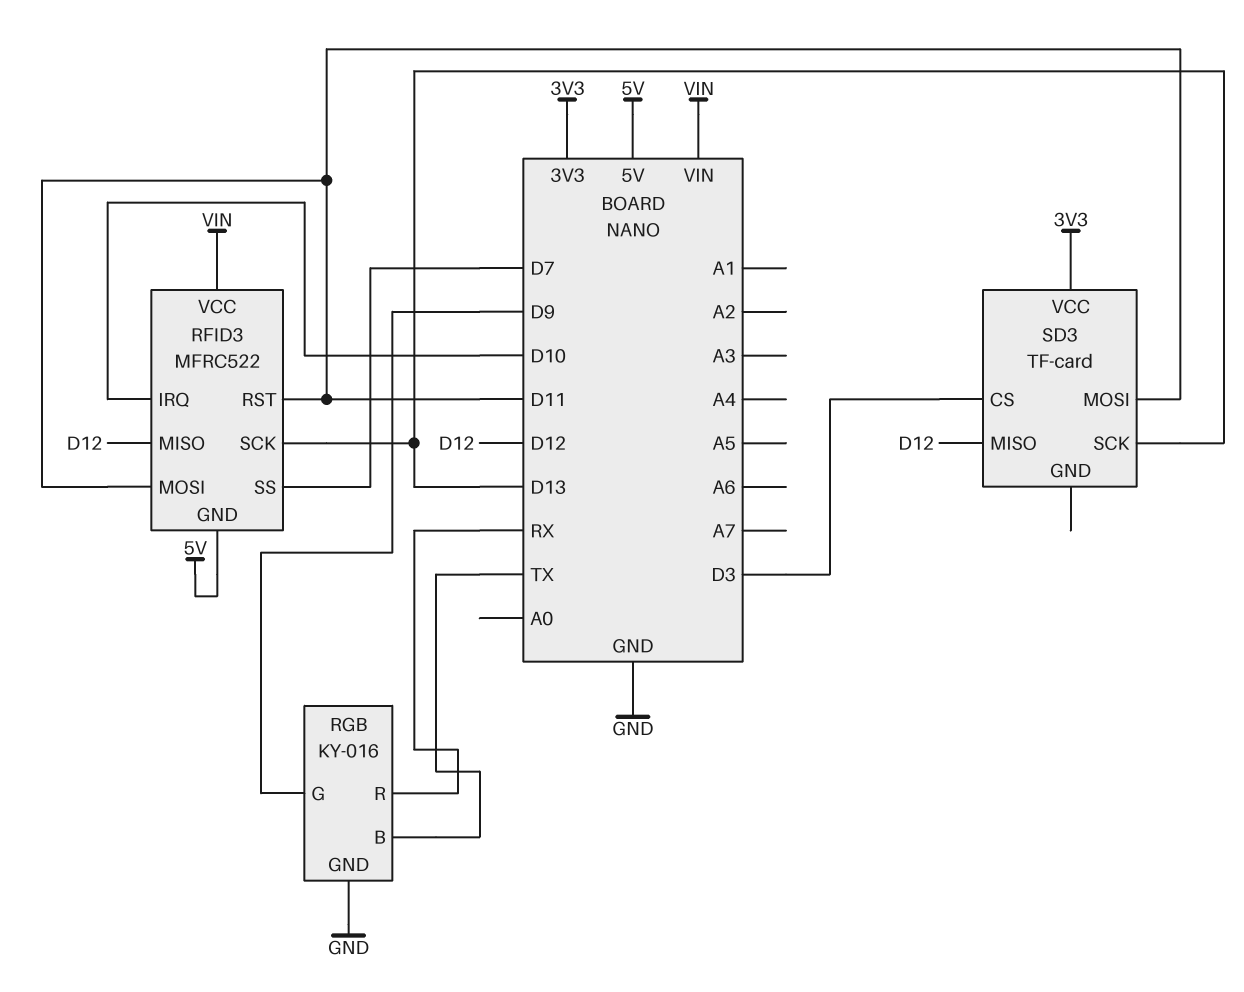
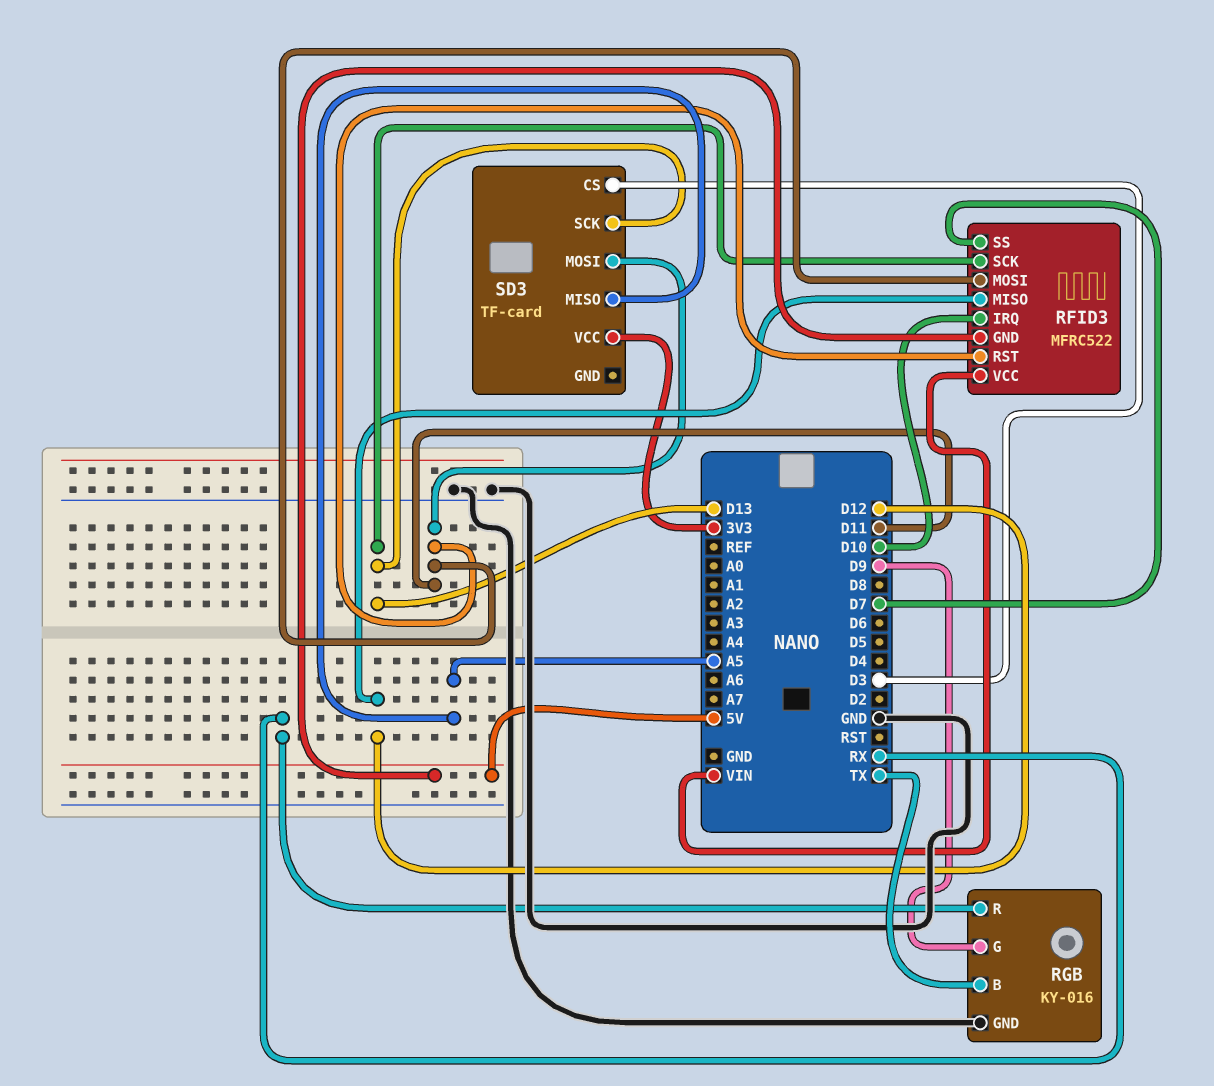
SD3 pin MISO: D12 -> A5

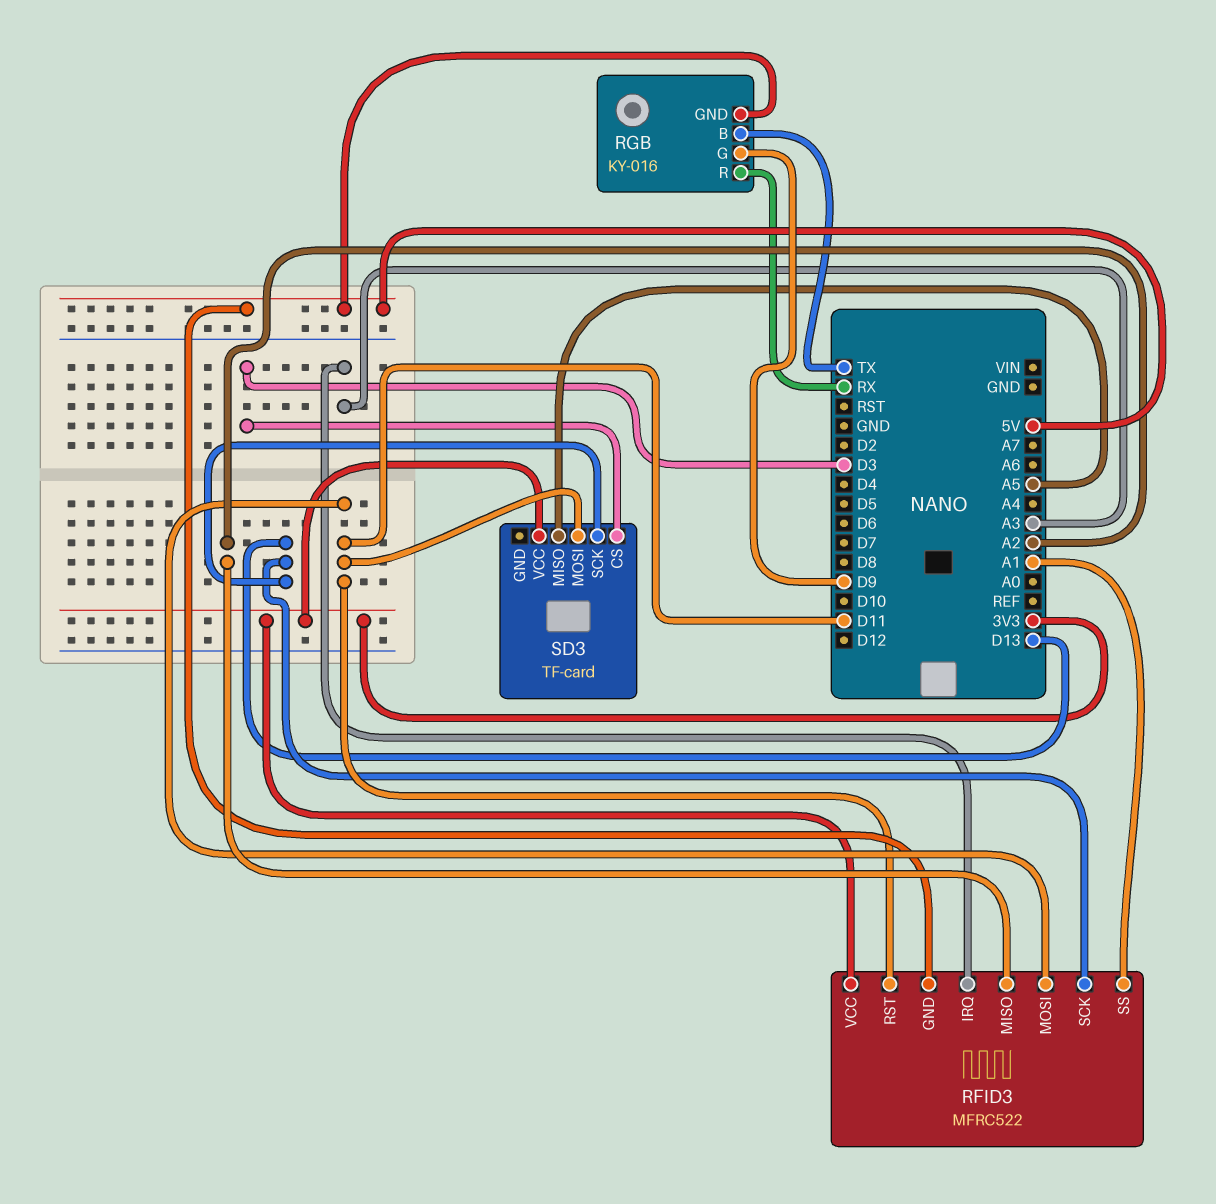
RFID3 pin IRQ: D10 -> A3
RFID3 pin MISO: D12 -> A2
RFID3 pin SS: D7 -> A1
RFID3 pin VCC: VIN -> 3V3
RGB pin GND: GND -> 5V

